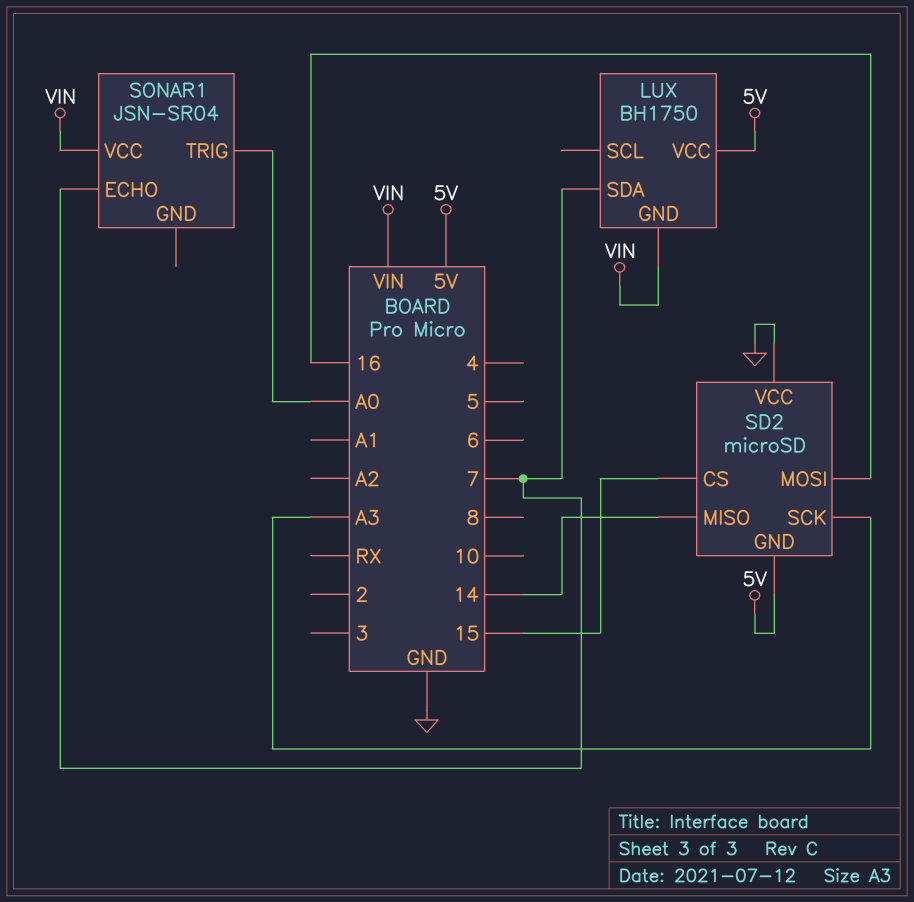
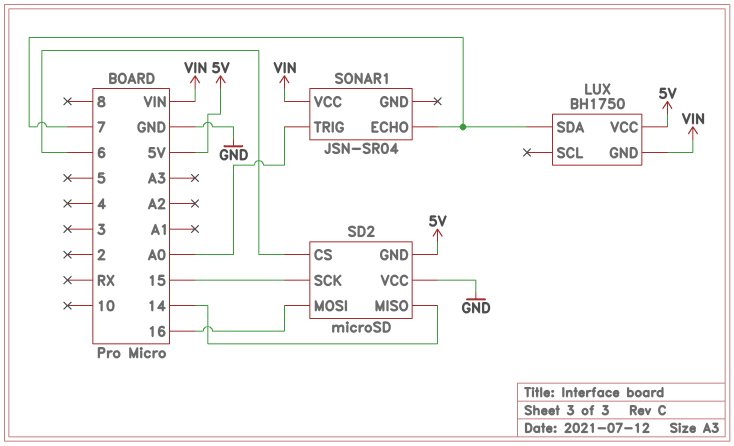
SD2 pin CS: 15 -> 6
SD2 pin SCK: A3 -> 15

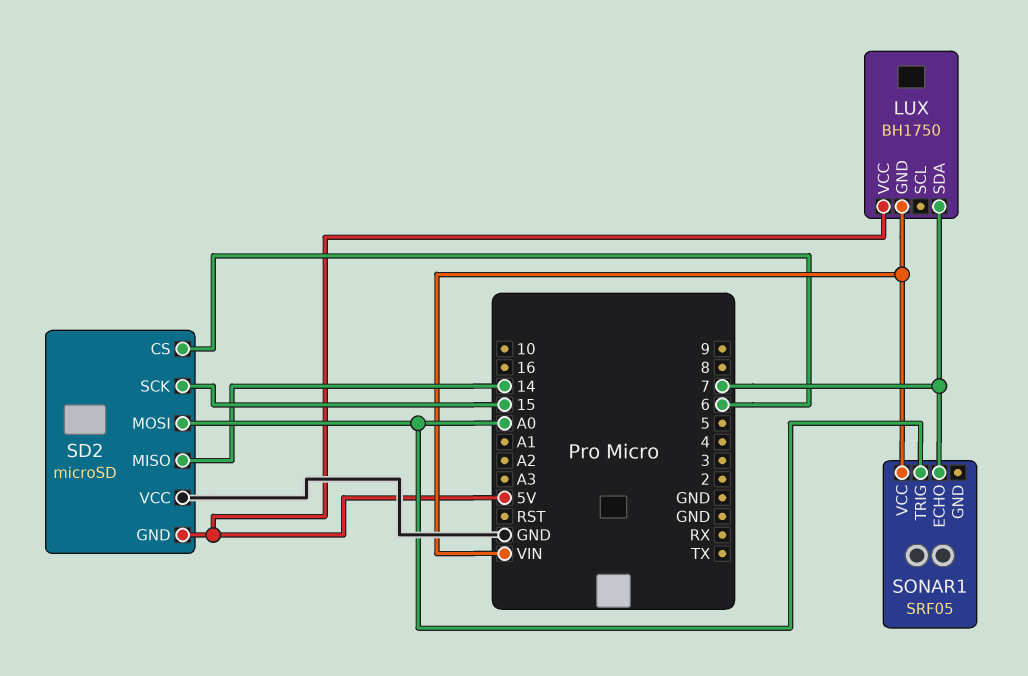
SD2 pin MOSI: 16 -> A0
SONAR1: JSN-SR04 -> SRF05

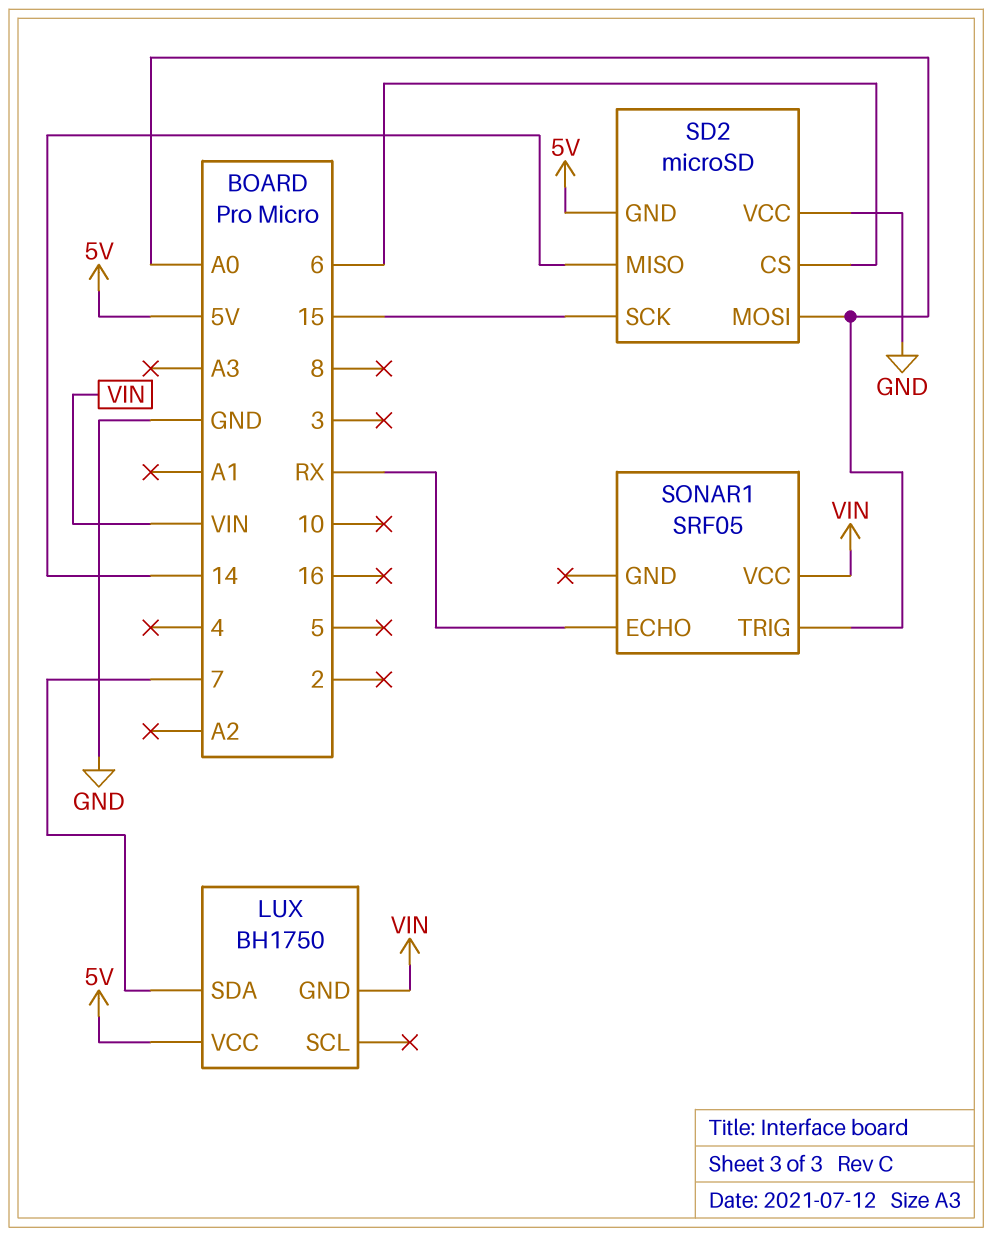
SONAR1 pin ECHO: 7 -> RX

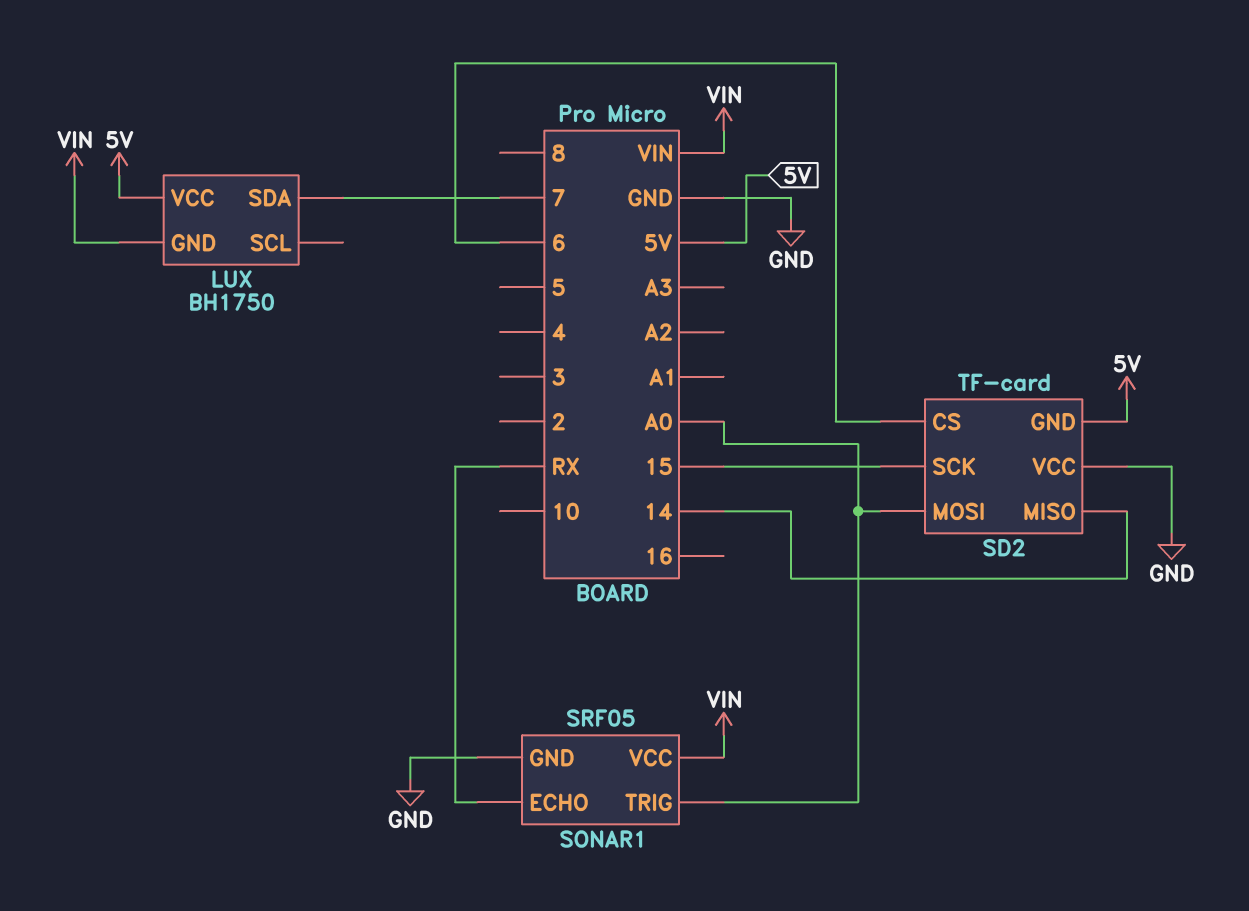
SD2: microSD -> TF-card
SONAR1 pin GND: none -> GND

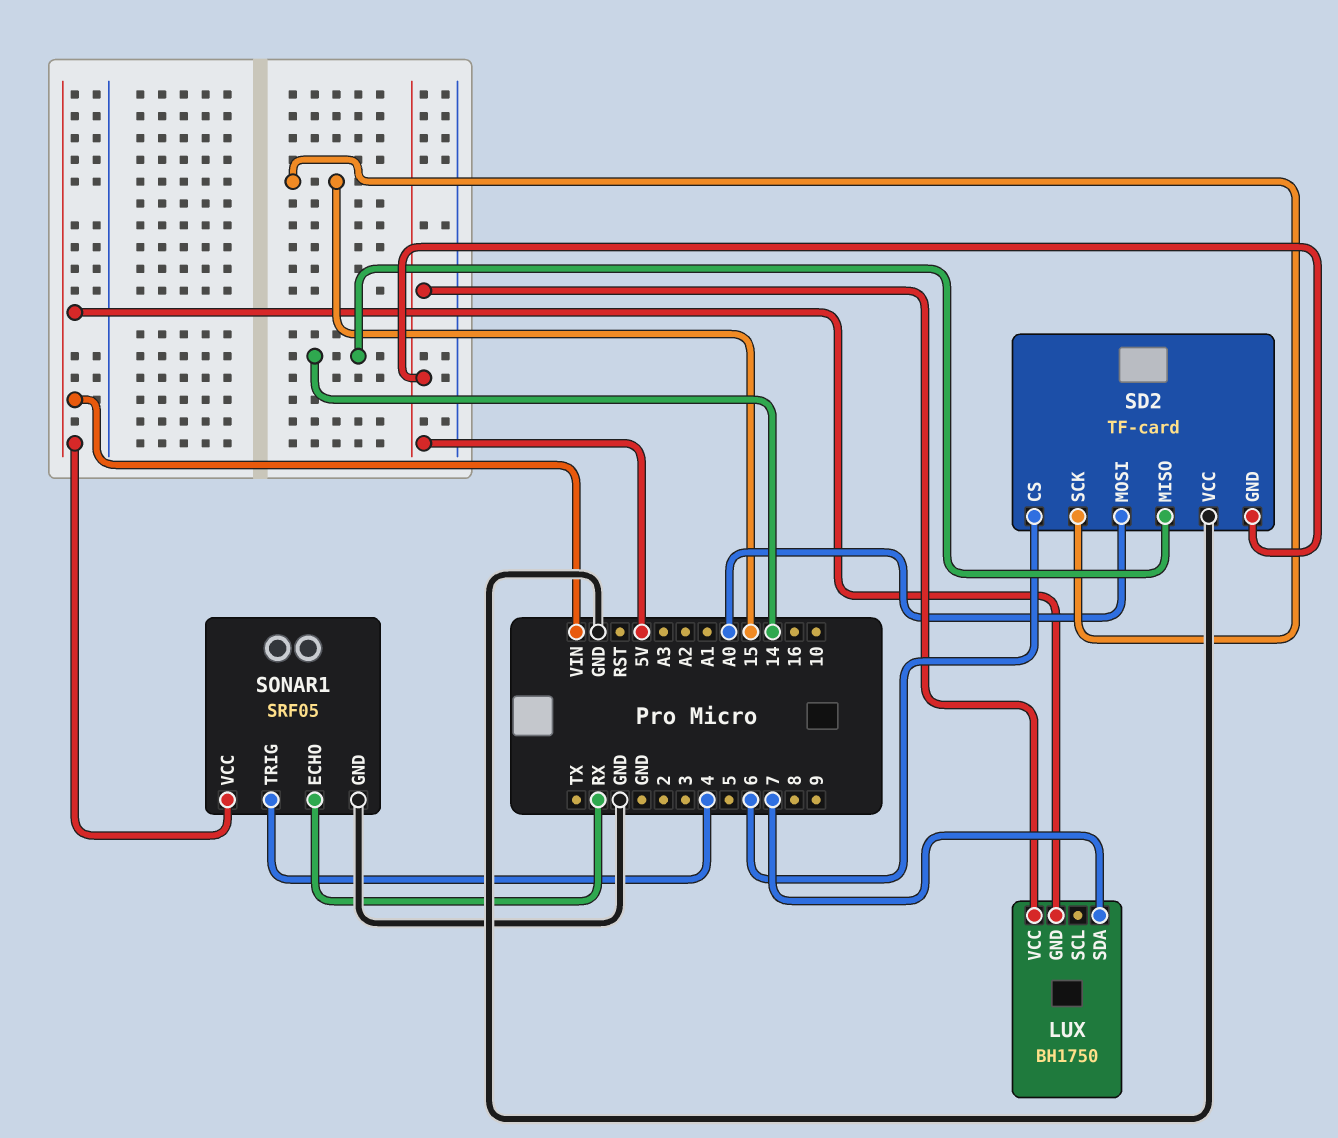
SONAR1 pin TRIG: A0 -> 4

